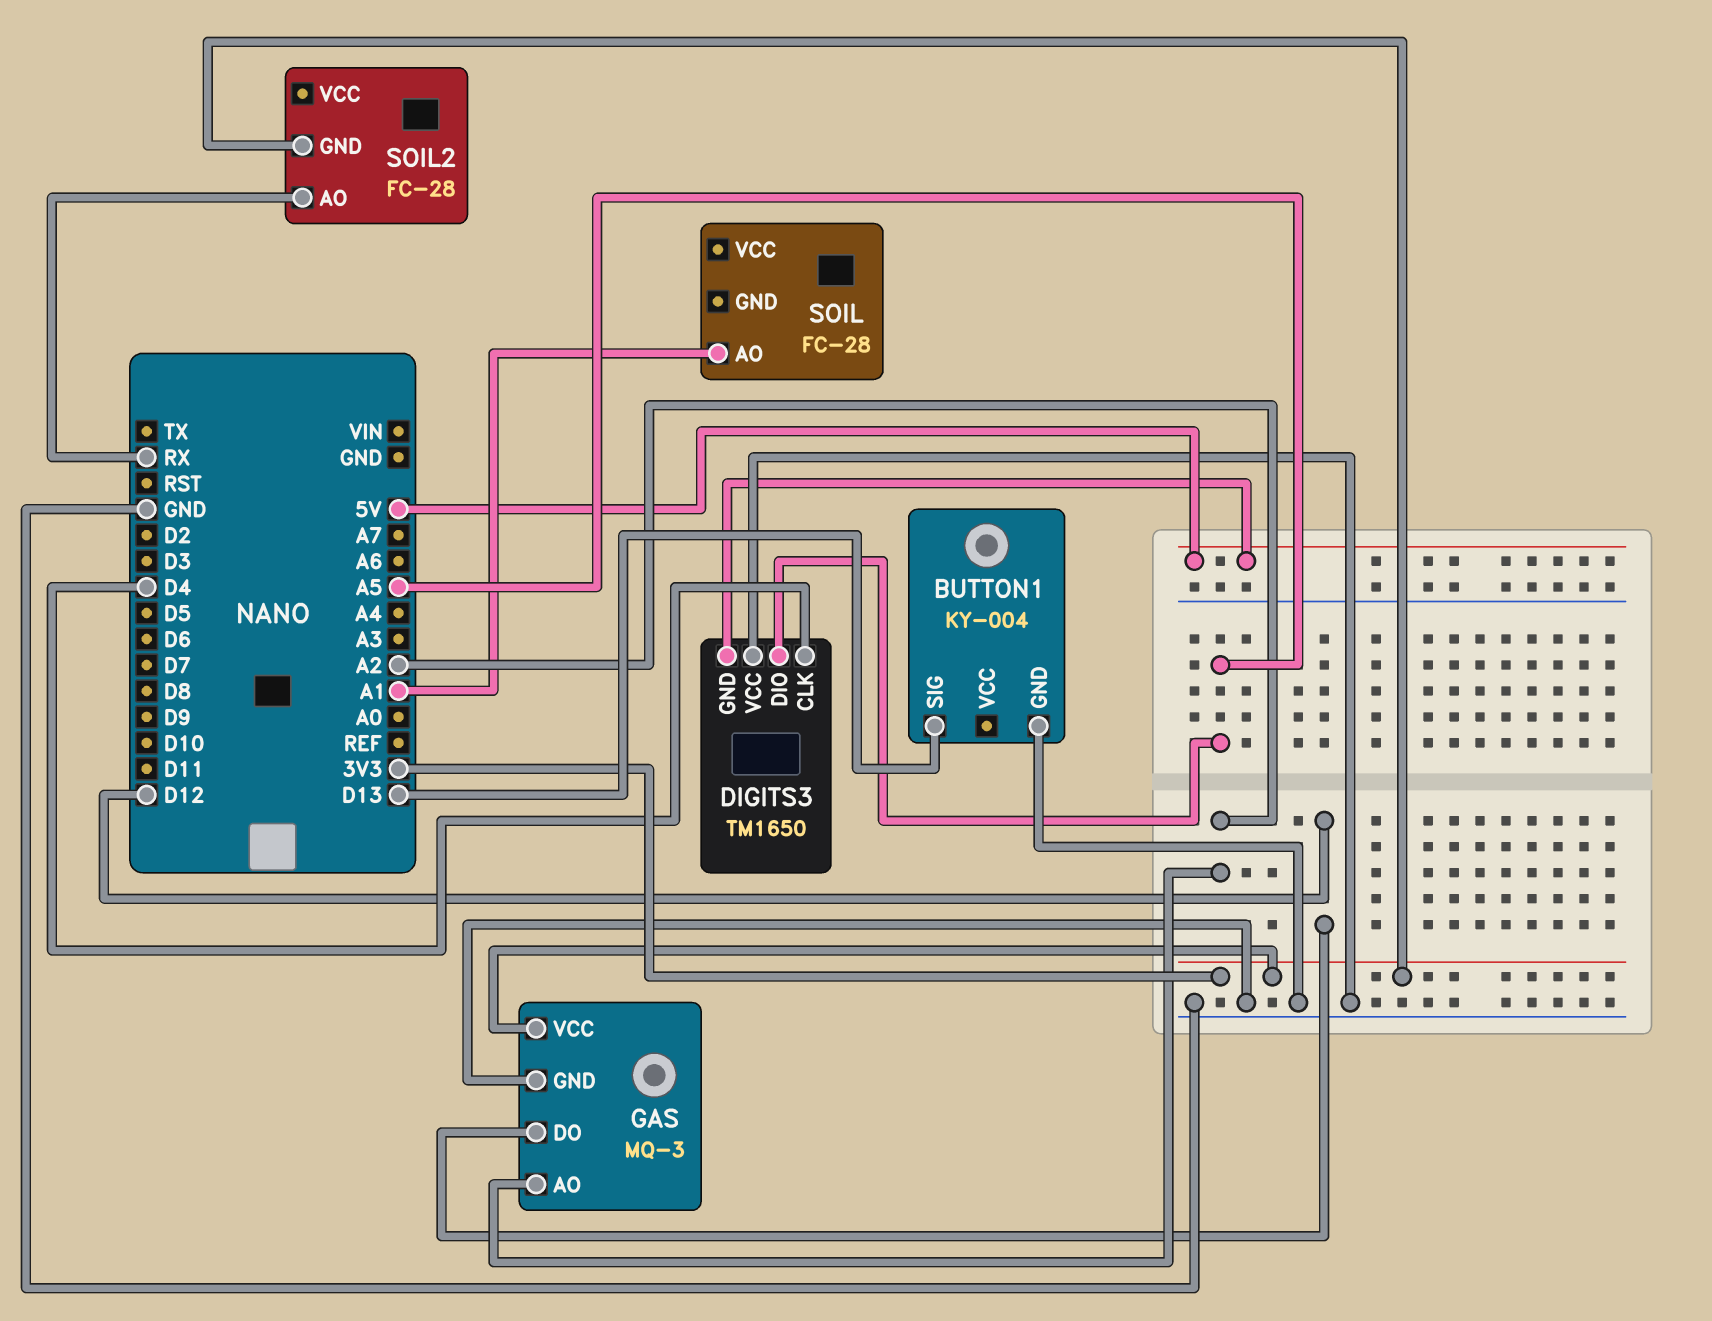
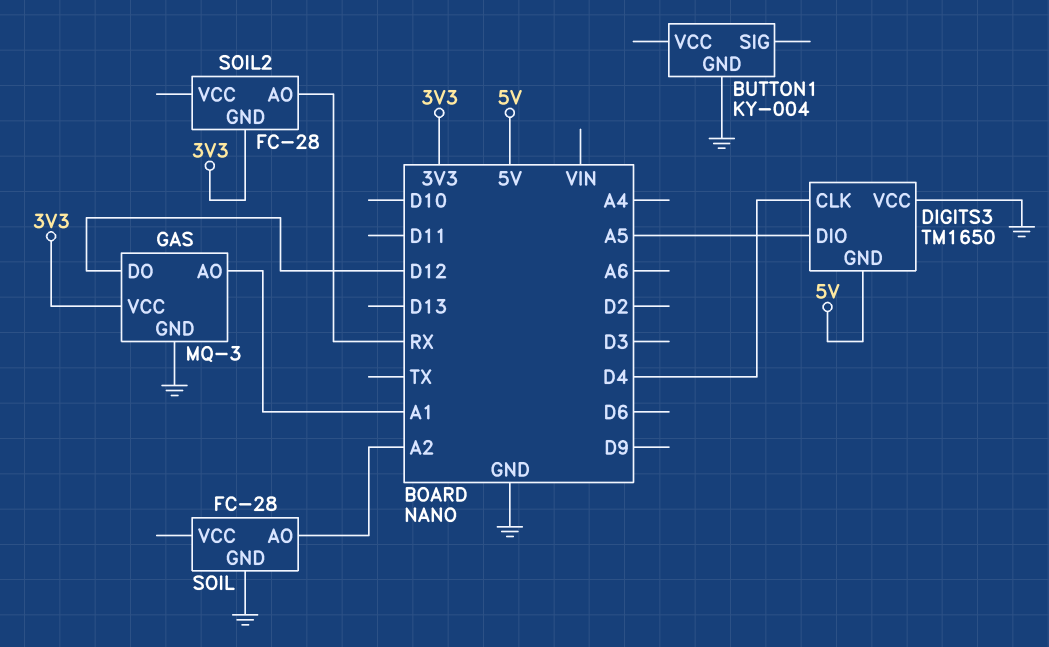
BUTTON1 pin SIG: D13 -> none
GAS pin AO: A2 -> A1
SOIL pin AO: A1 -> A2
SOIL pin GND: none -> GND

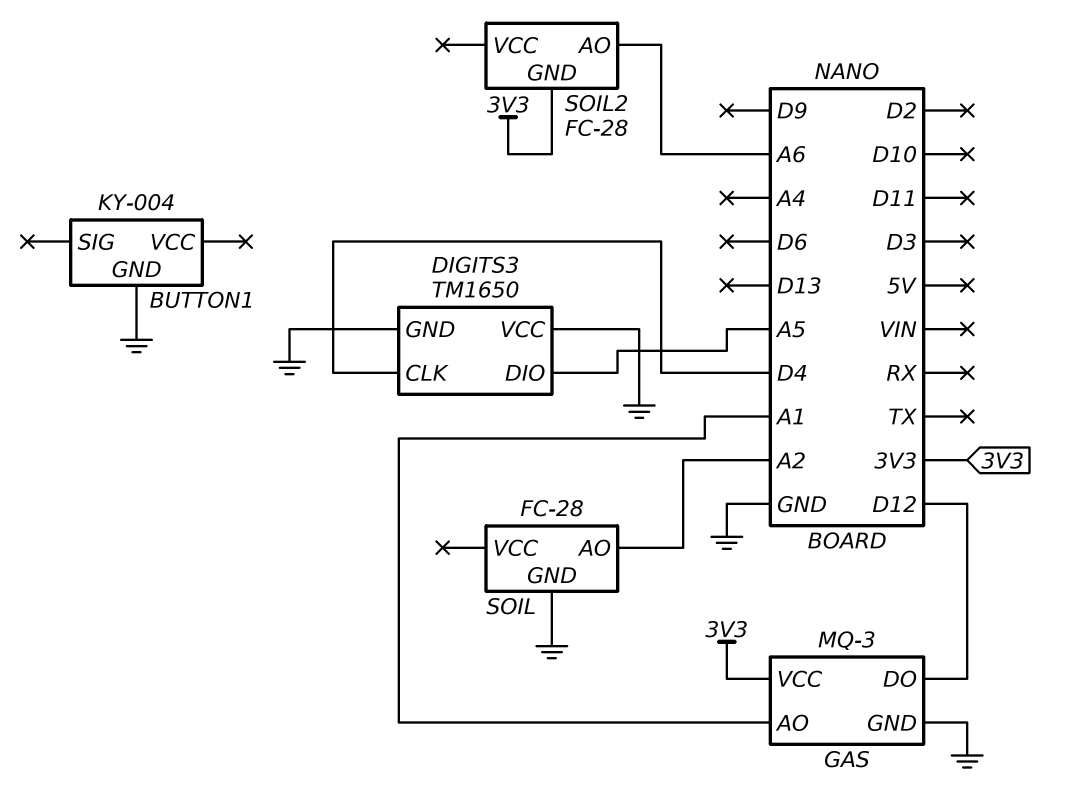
DIGITS3 pin GND: 5V -> GND
SOIL2 pin AO: RX -> A6

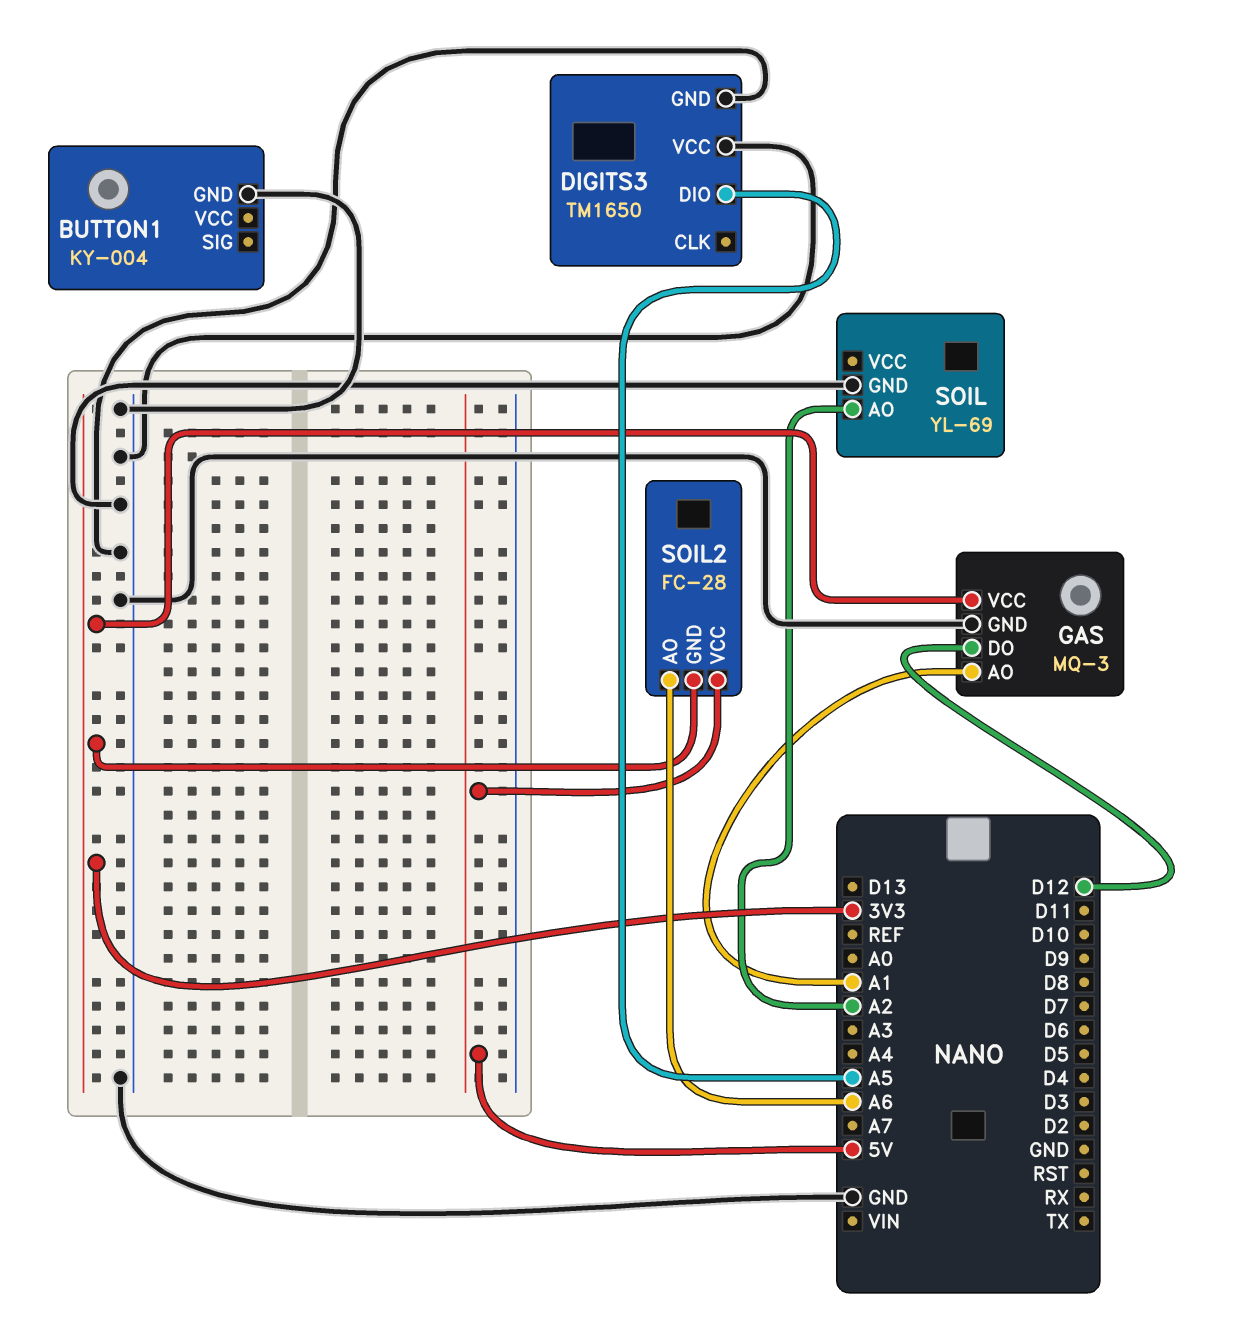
DIGITS3 pin CLK: D4 -> none
SOIL: FC-28 -> YL-69
SOIL2 pin VCC: none -> 5V

